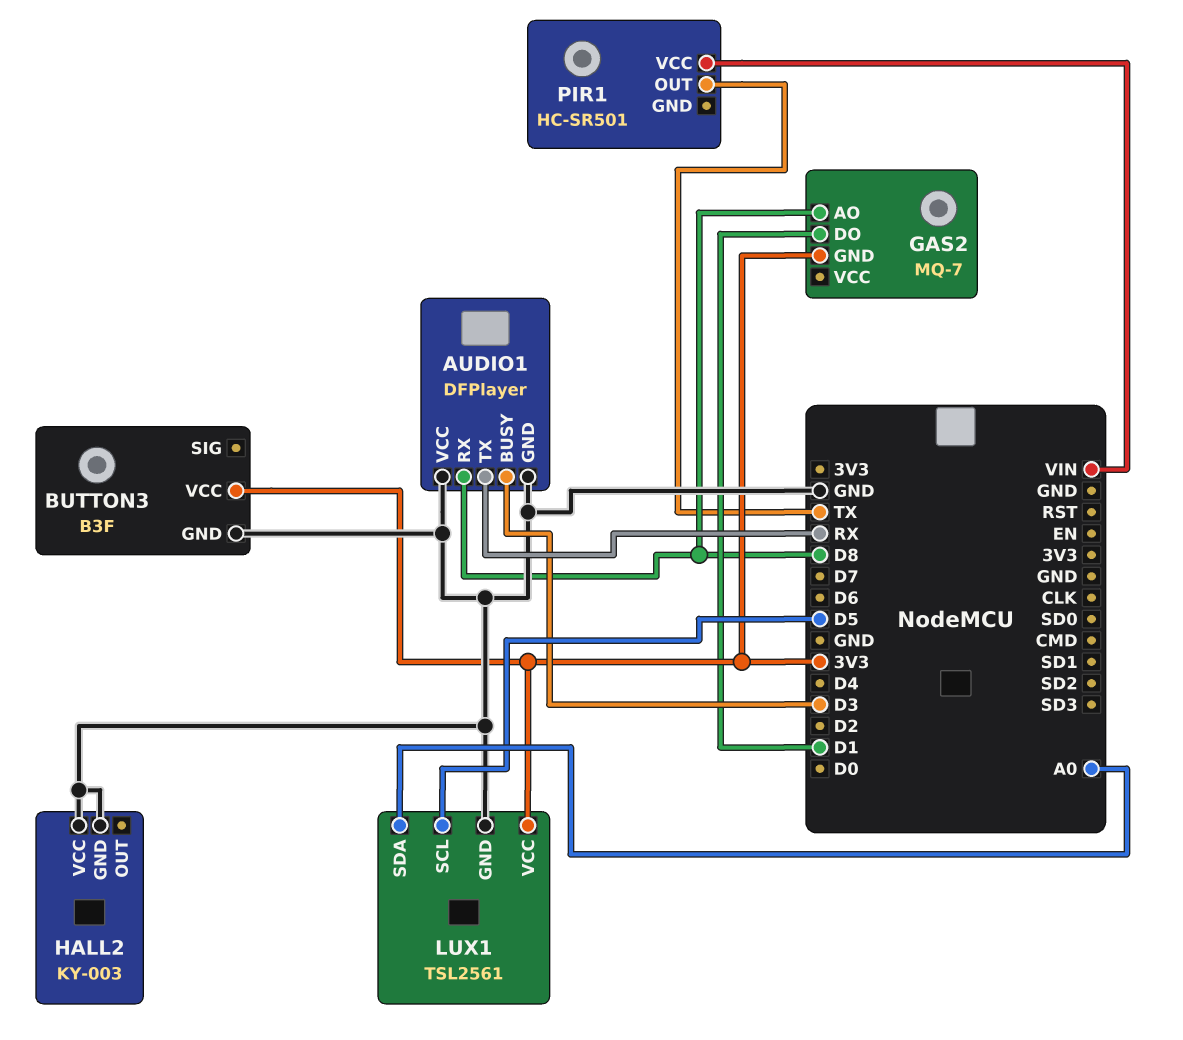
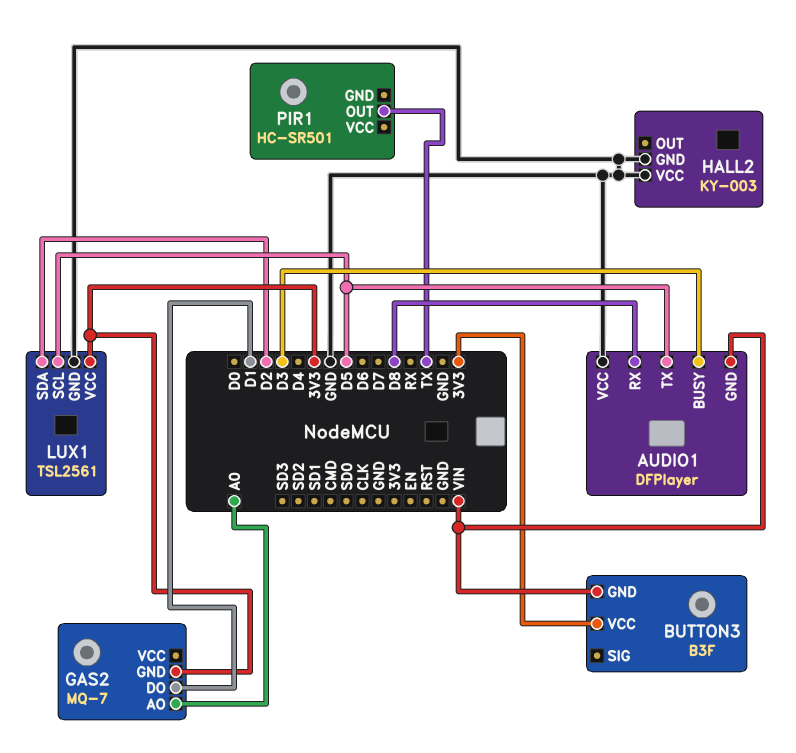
AUDIO1 pin GND: GND -> VIN
AUDIO1 pin TX: RX -> D5
BUTTON3 pin GND: GND -> VIN
GAS2 pin AO: D8 -> A0
LUX1 pin SDA: A0 -> D2
PIR1 pin VCC: VIN -> none

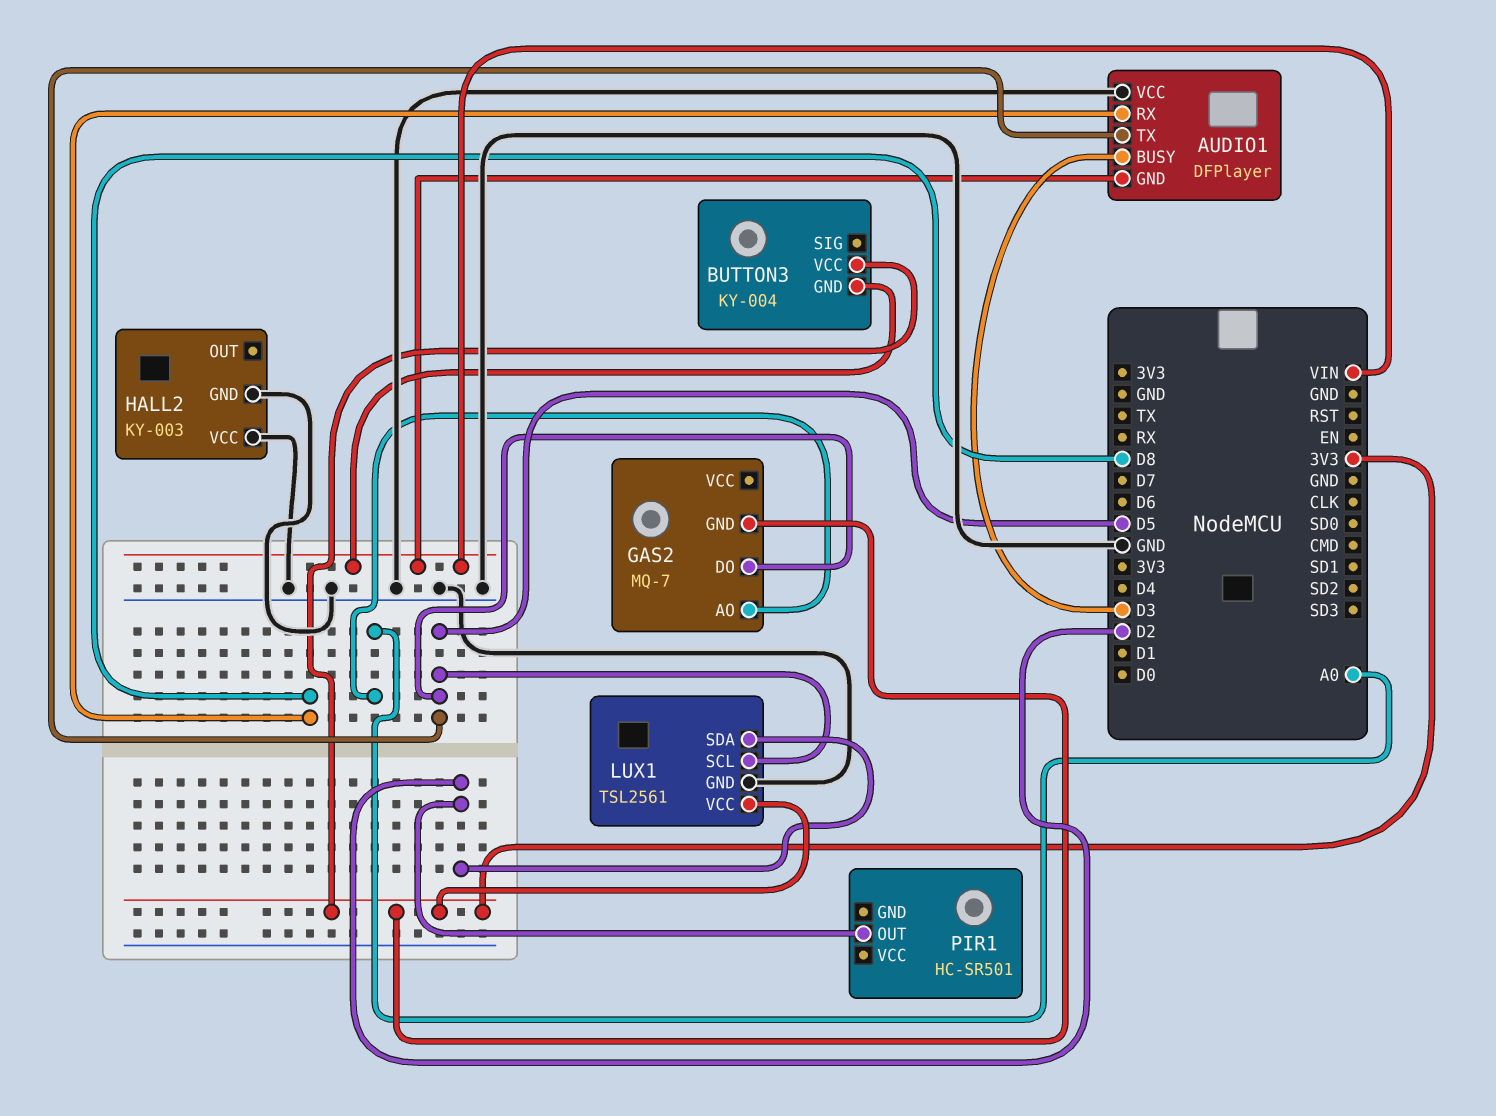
BUTTON3: B3F -> KY-004
GAS2 pin DO: D1 -> D5
PIR1 pin OUT: TX -> D2

